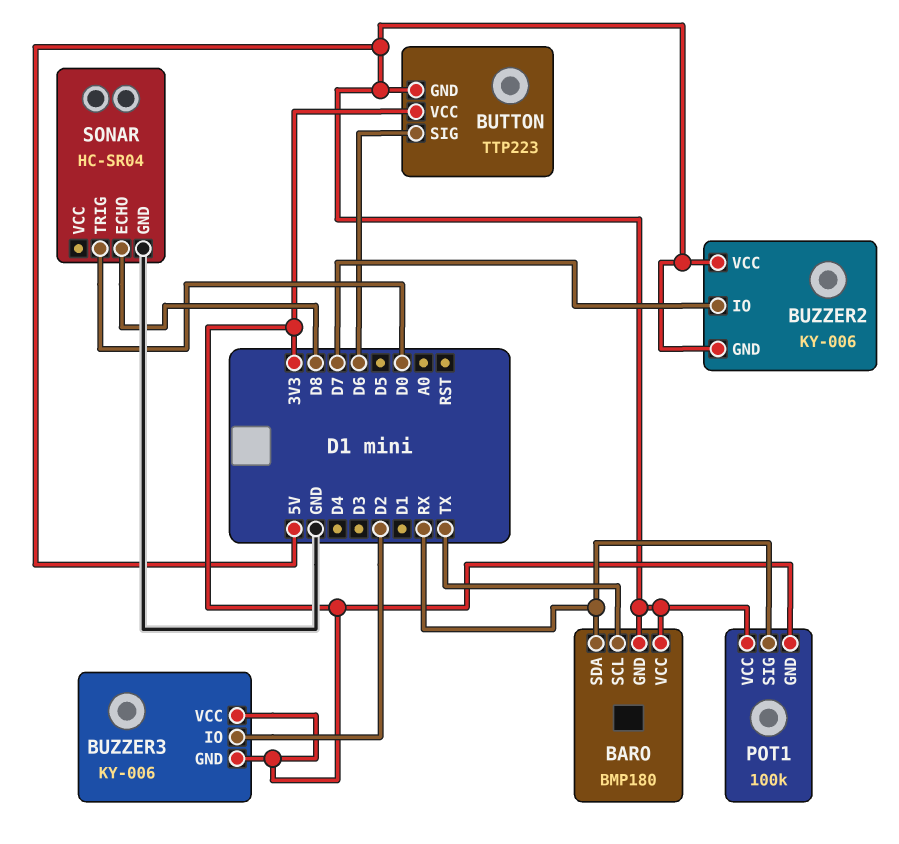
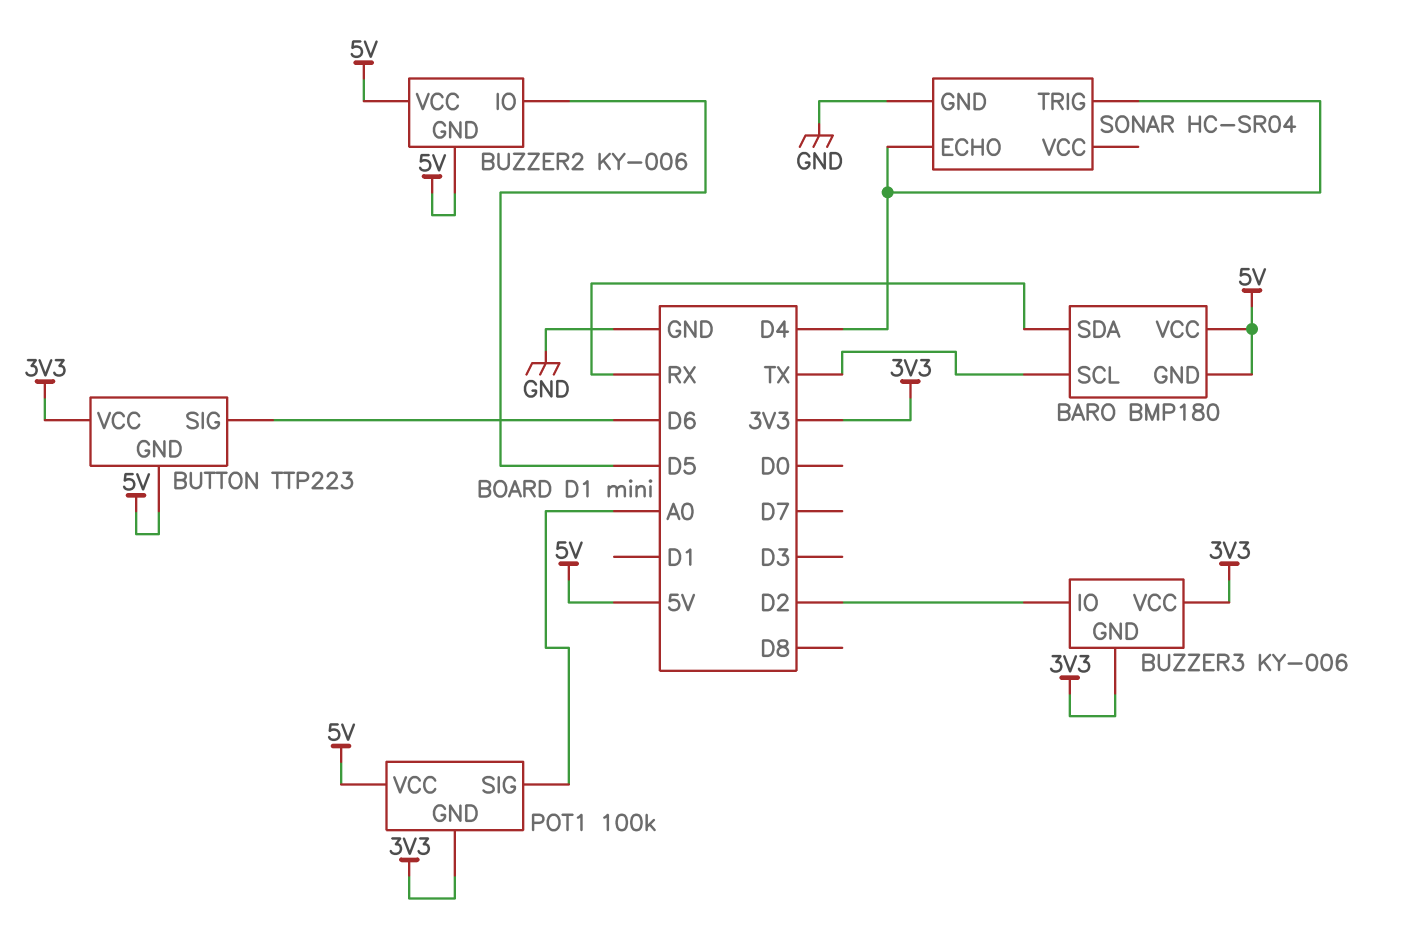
BUZZER2 pin IO: D7 -> D5
POT1 pin SIG: RX -> A0
SONAR pin ECHO: D8 -> D4
SONAR pin TRIG: D0 -> D4

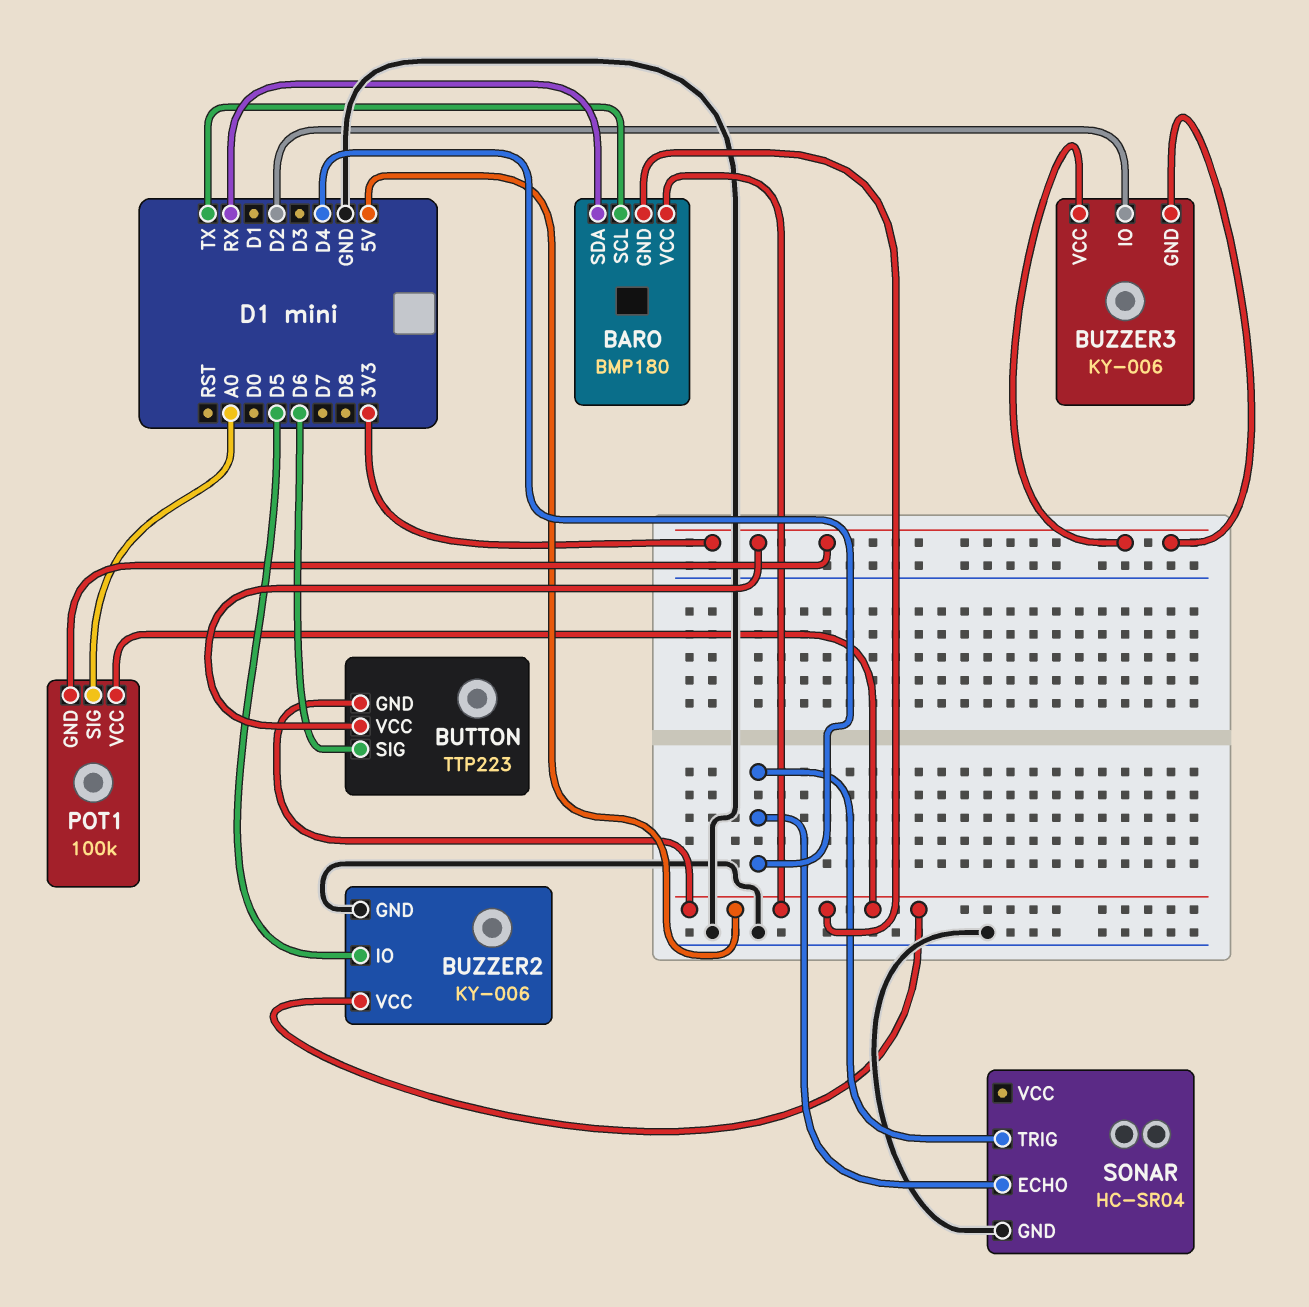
BUZZER2 pin GND: 5V -> GND

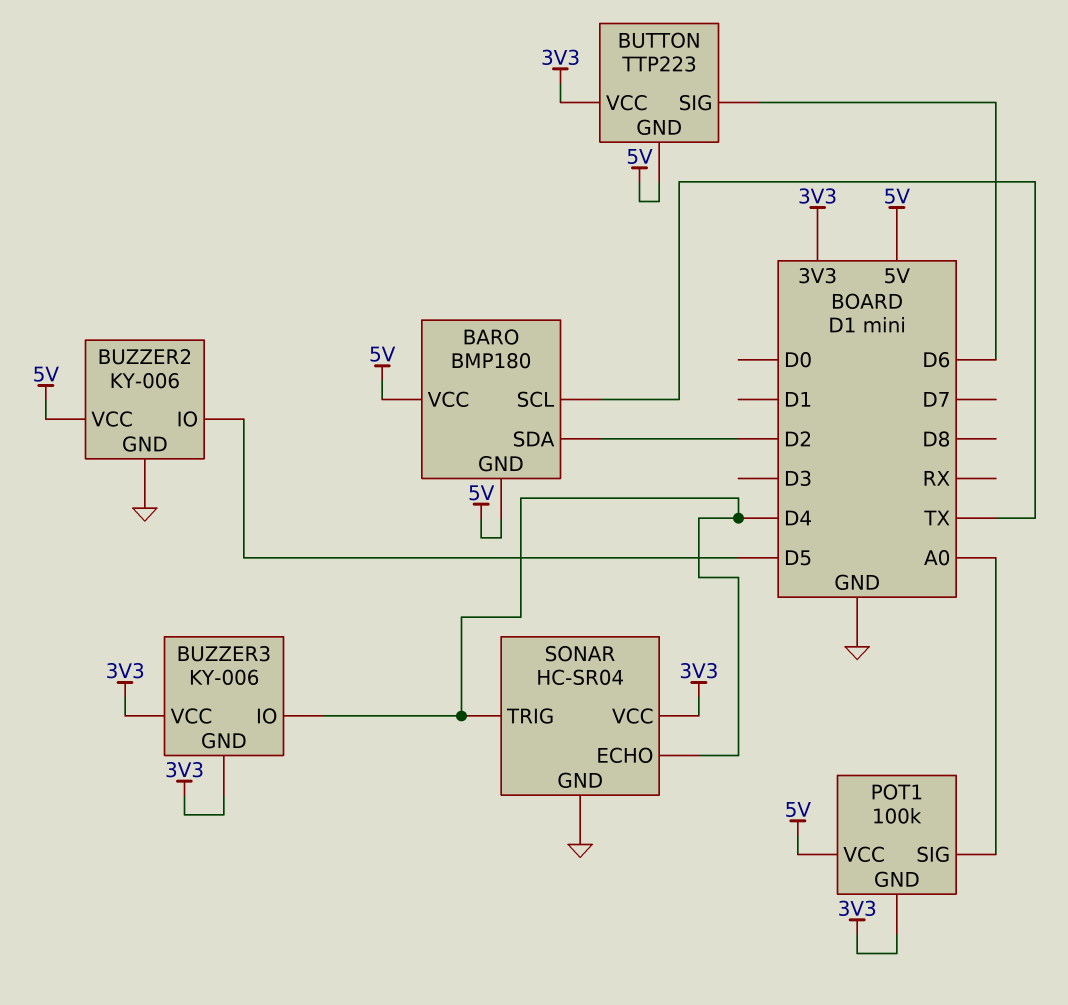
BARO pin SDA: RX -> D2
BUZZER3 pin IO: D2 -> D4
SONAR pin VCC: none -> 3V3

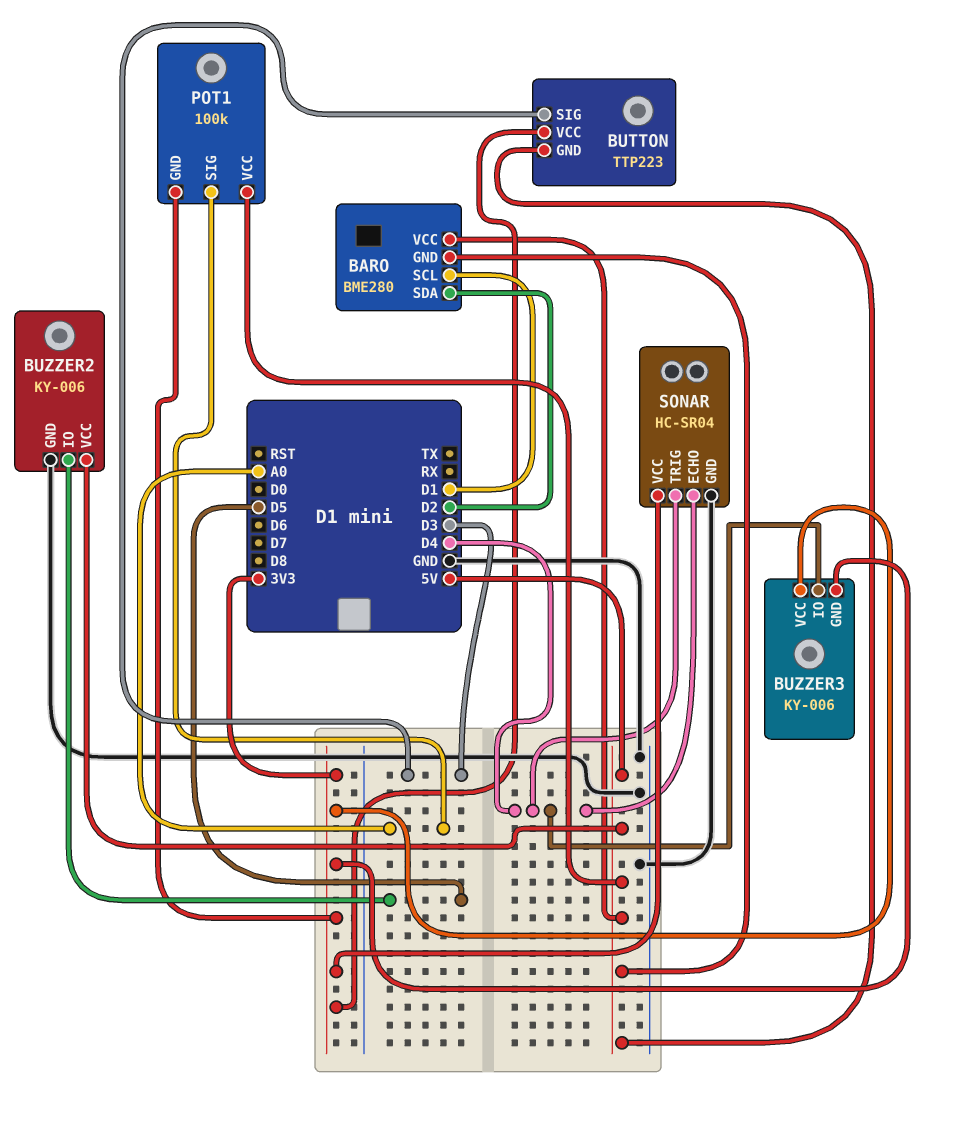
BARO: BMP180 -> BME280
BARO pin SCL: TX -> D1
BUTTON pin SIG: D6 -> D3

